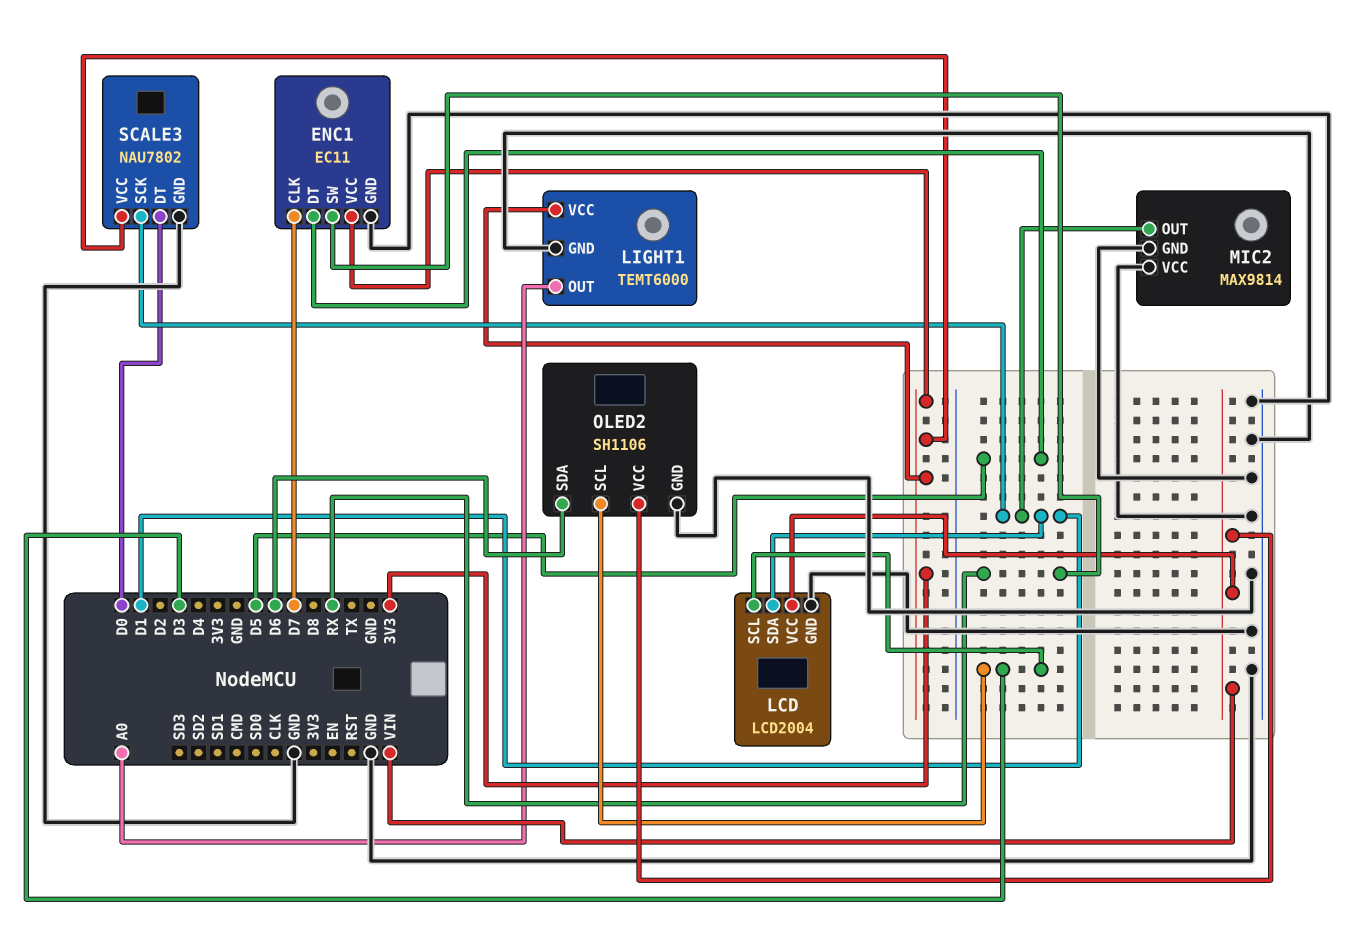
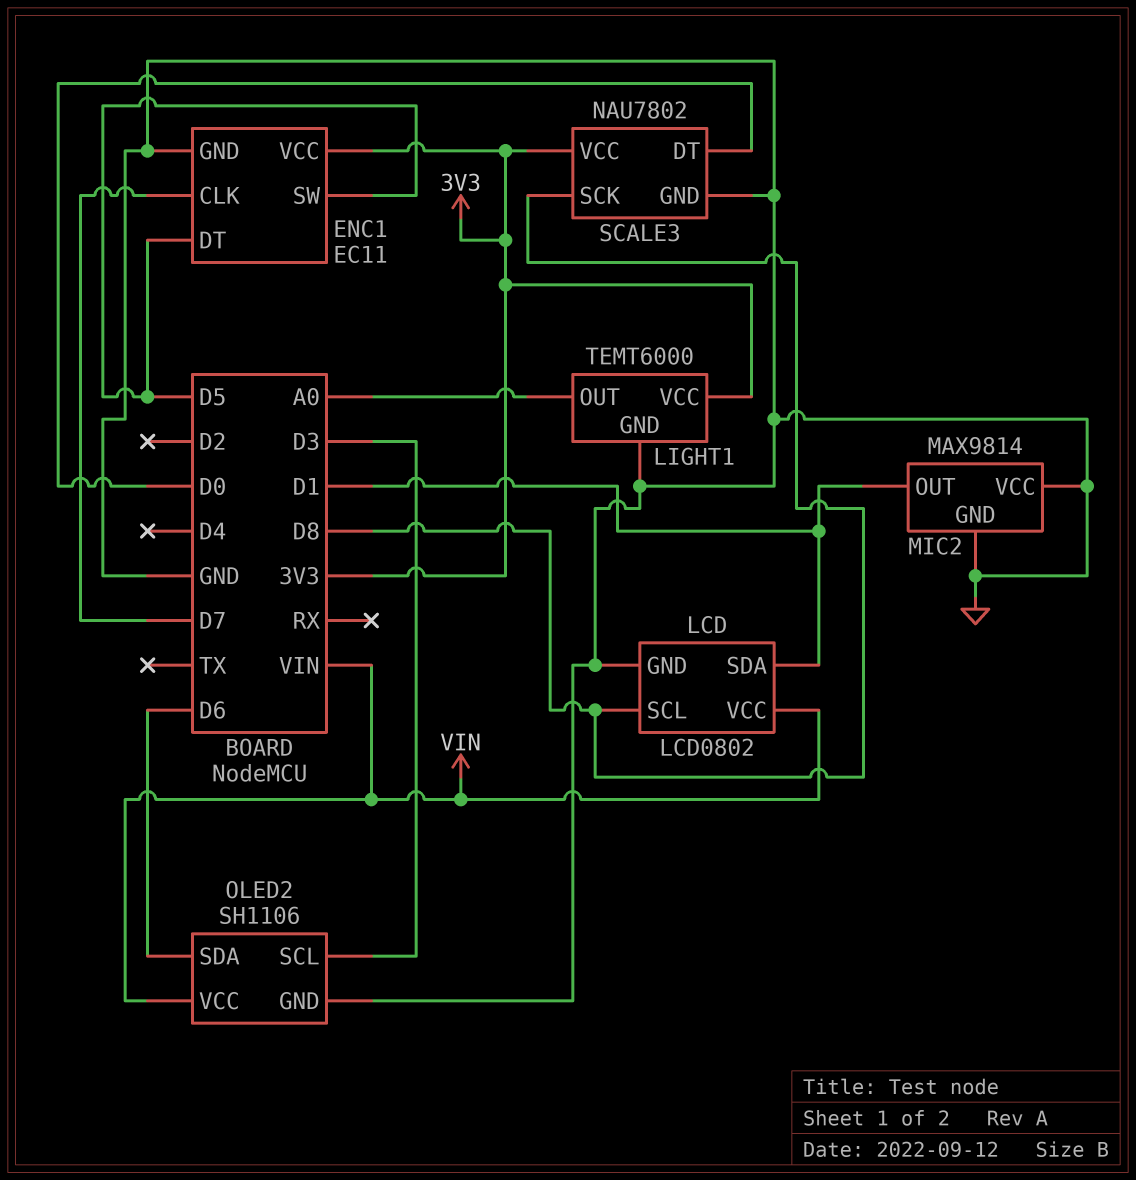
ENC1 pin SW: RX -> D5
LCD: LCD2004 -> LCD0802
LCD pin SCL: D3 -> D8
SCALE3 pin SCK: D1 -> D8

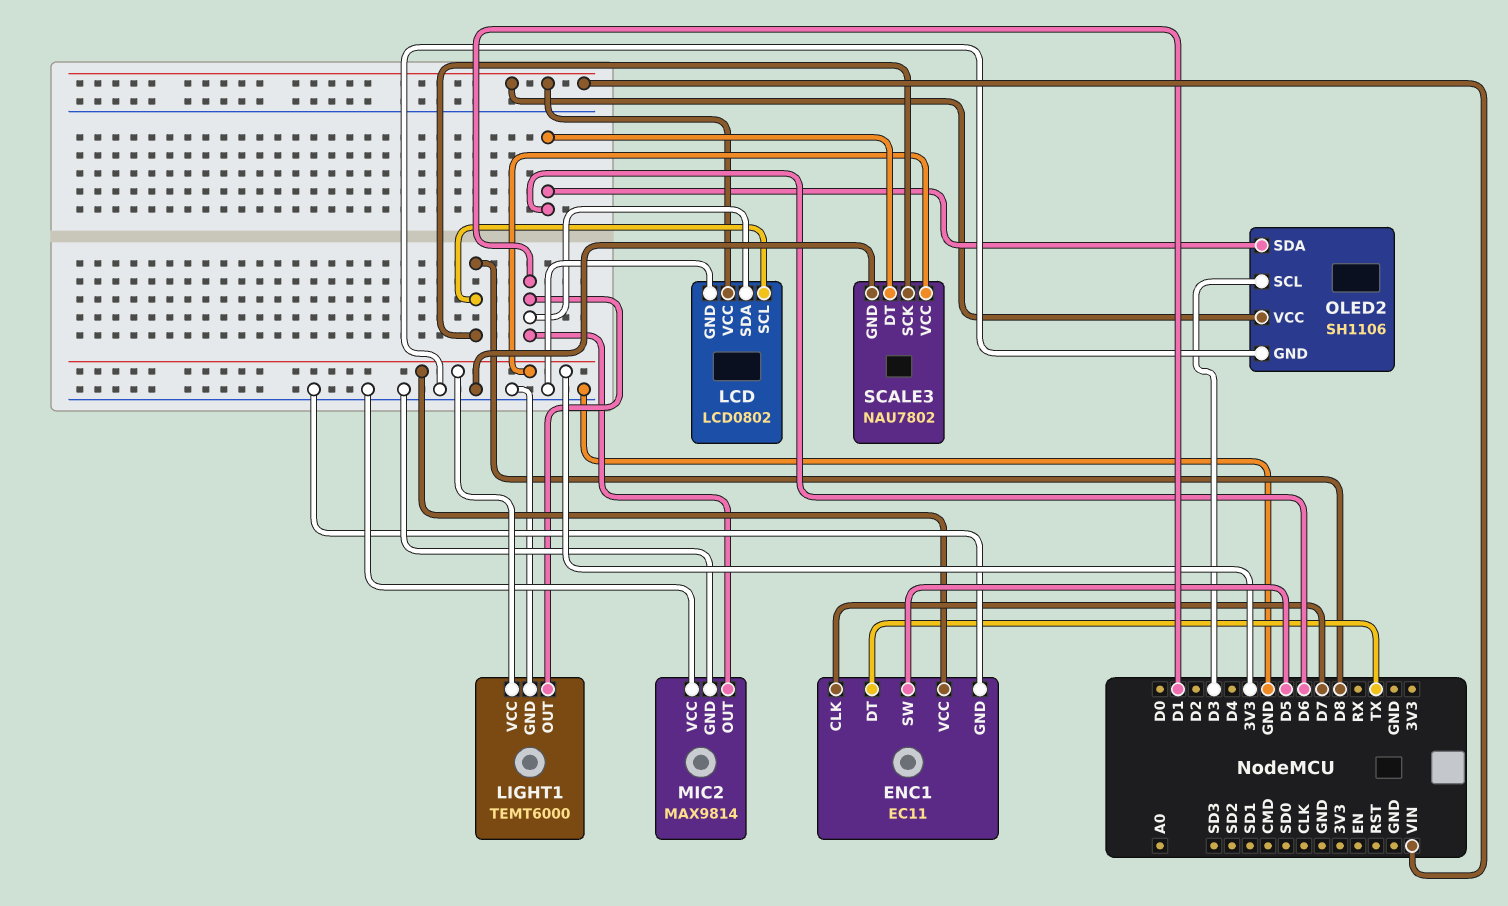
ENC1 pin DT: D5 -> TX
LIGHT1 pin OUT: A0 -> D1
SCALE3 pin DT: D0 -> D6

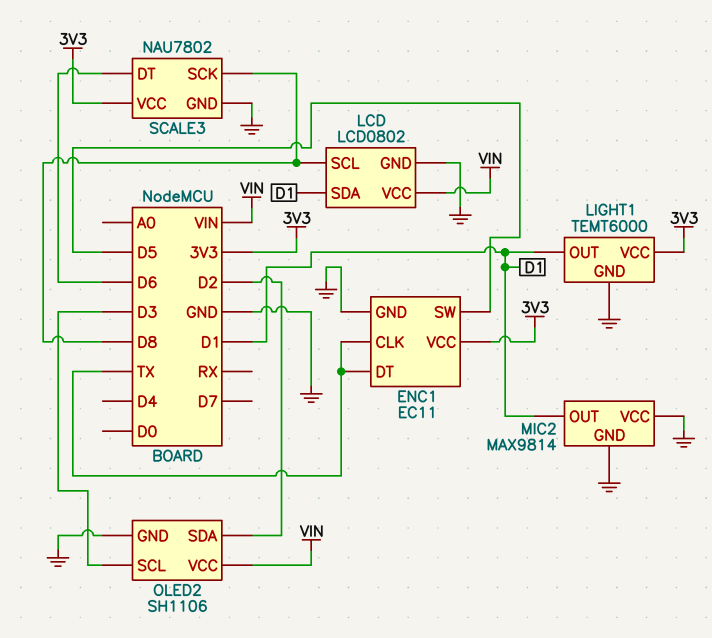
ENC1 pin CLK: D7 -> TX
OLED2 pin SDA: D6 -> D2

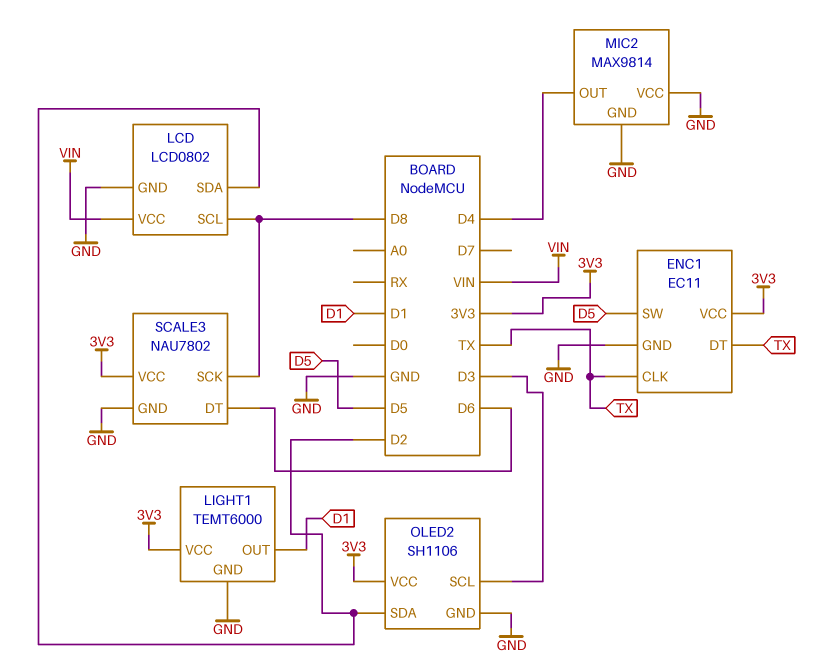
LCD pin SDA: D1 -> D2
MIC2 pin OUT: D1 -> D4
OLED2 pin VCC: VIN -> 3V3

